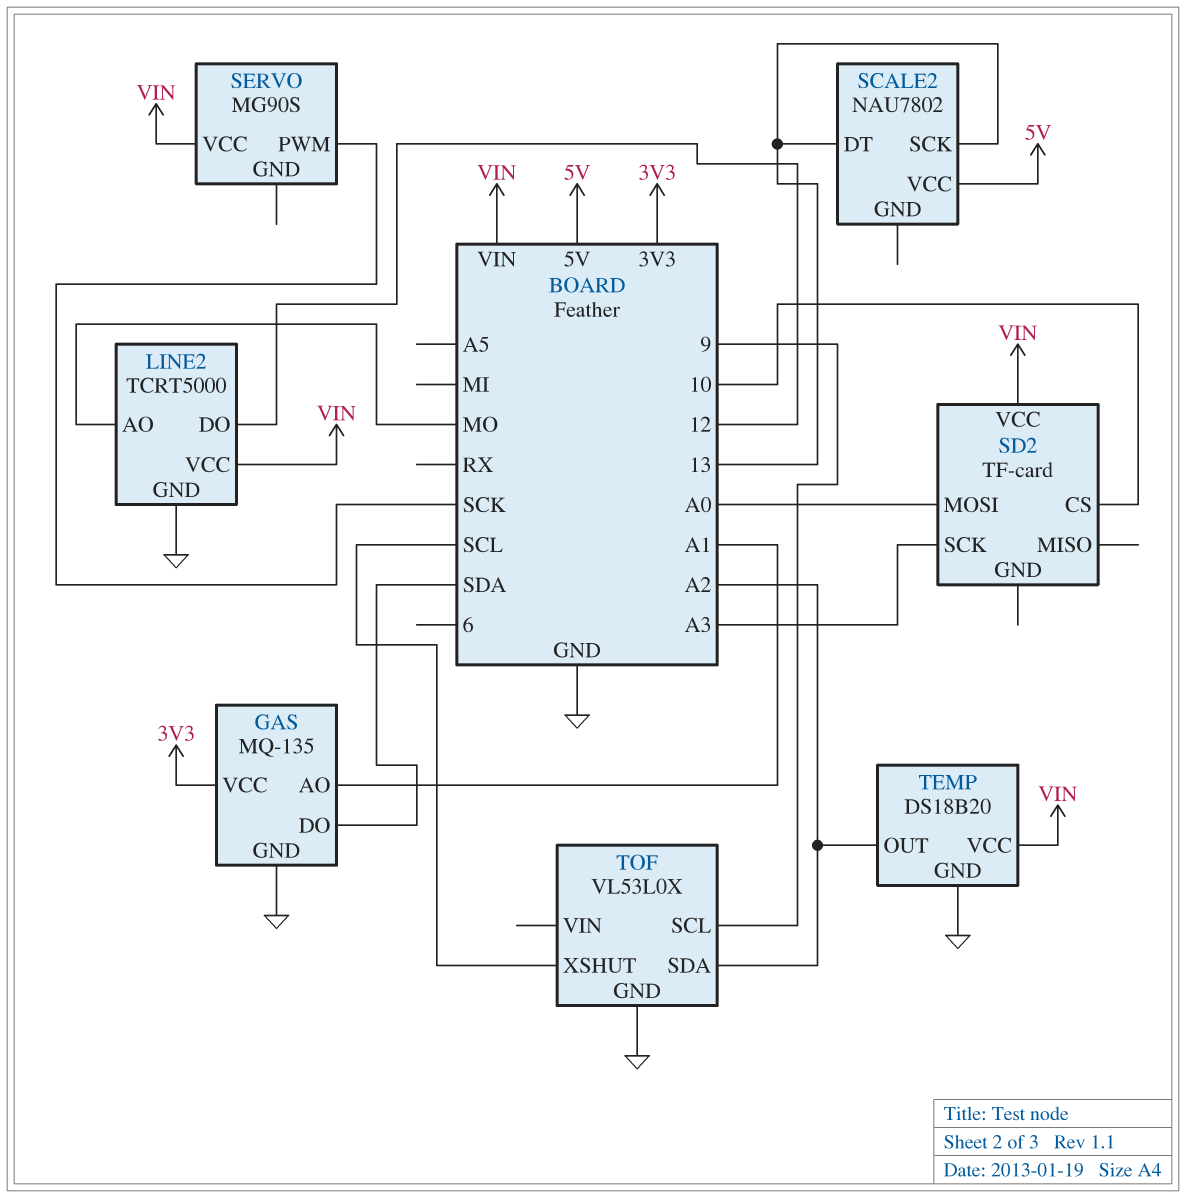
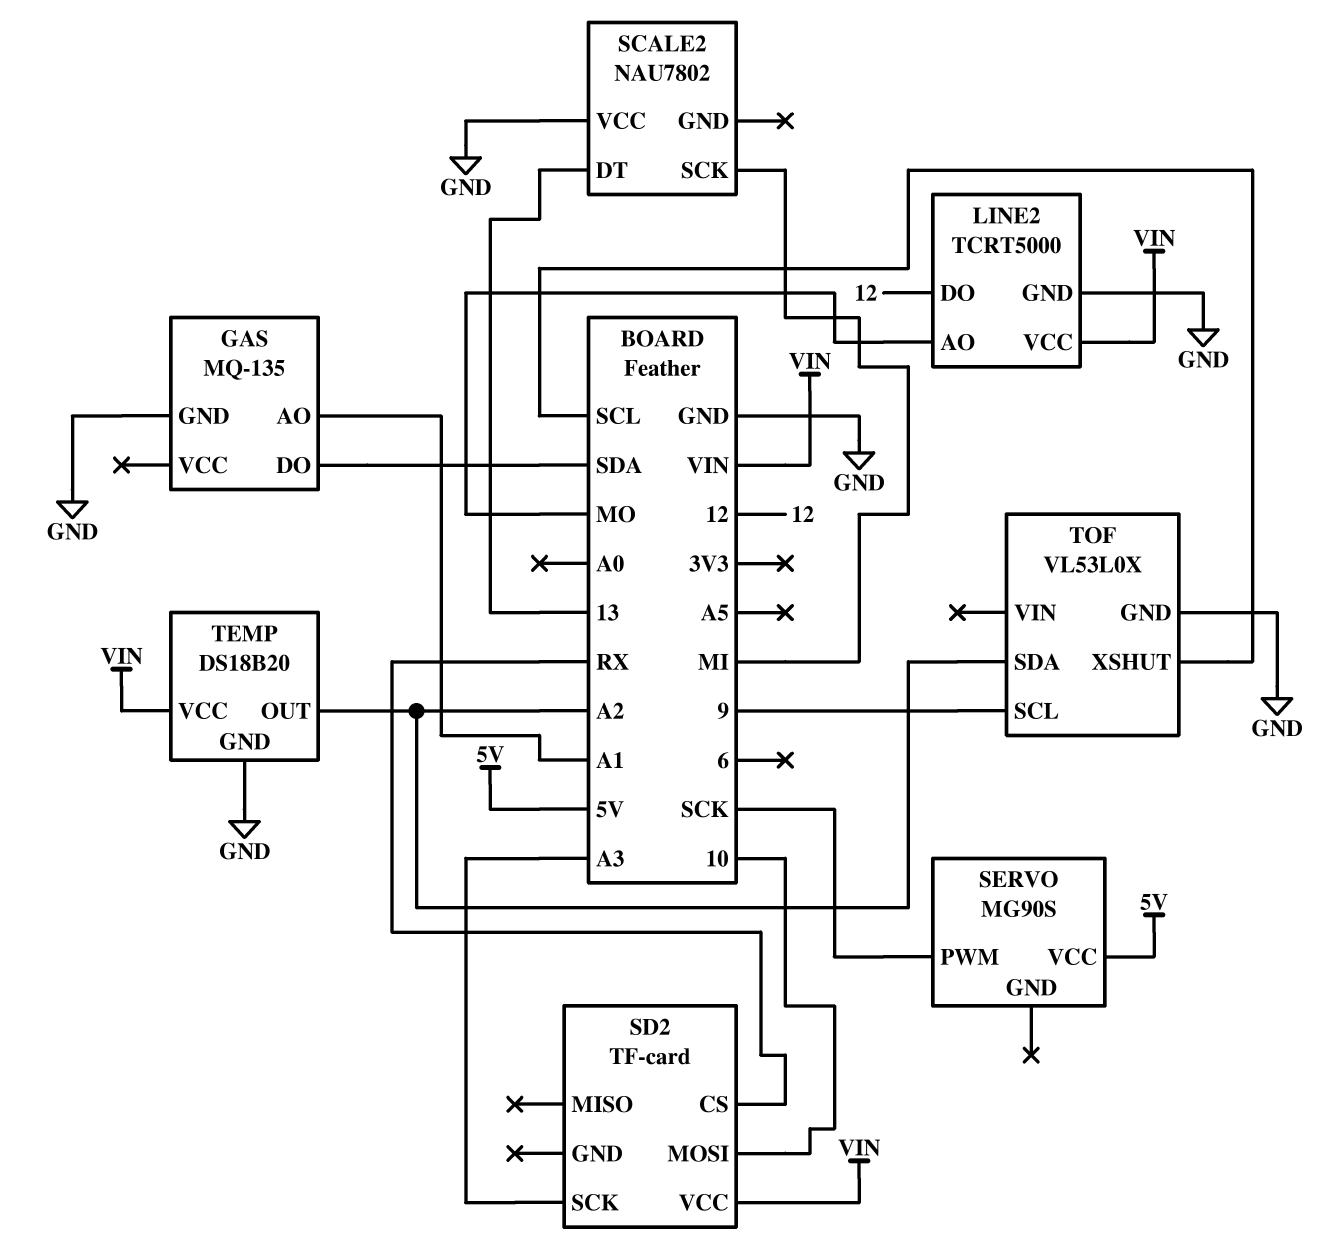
GAS pin VCC: 3V3 -> none
SCALE2 pin SCK: 13 -> MI
SCALE2 pin VCC: 5V -> GND
SD2 pin CS: 10 -> RX
SD2 pin MOSI: A0 -> 10
SERVO pin VCC: VIN -> 5V

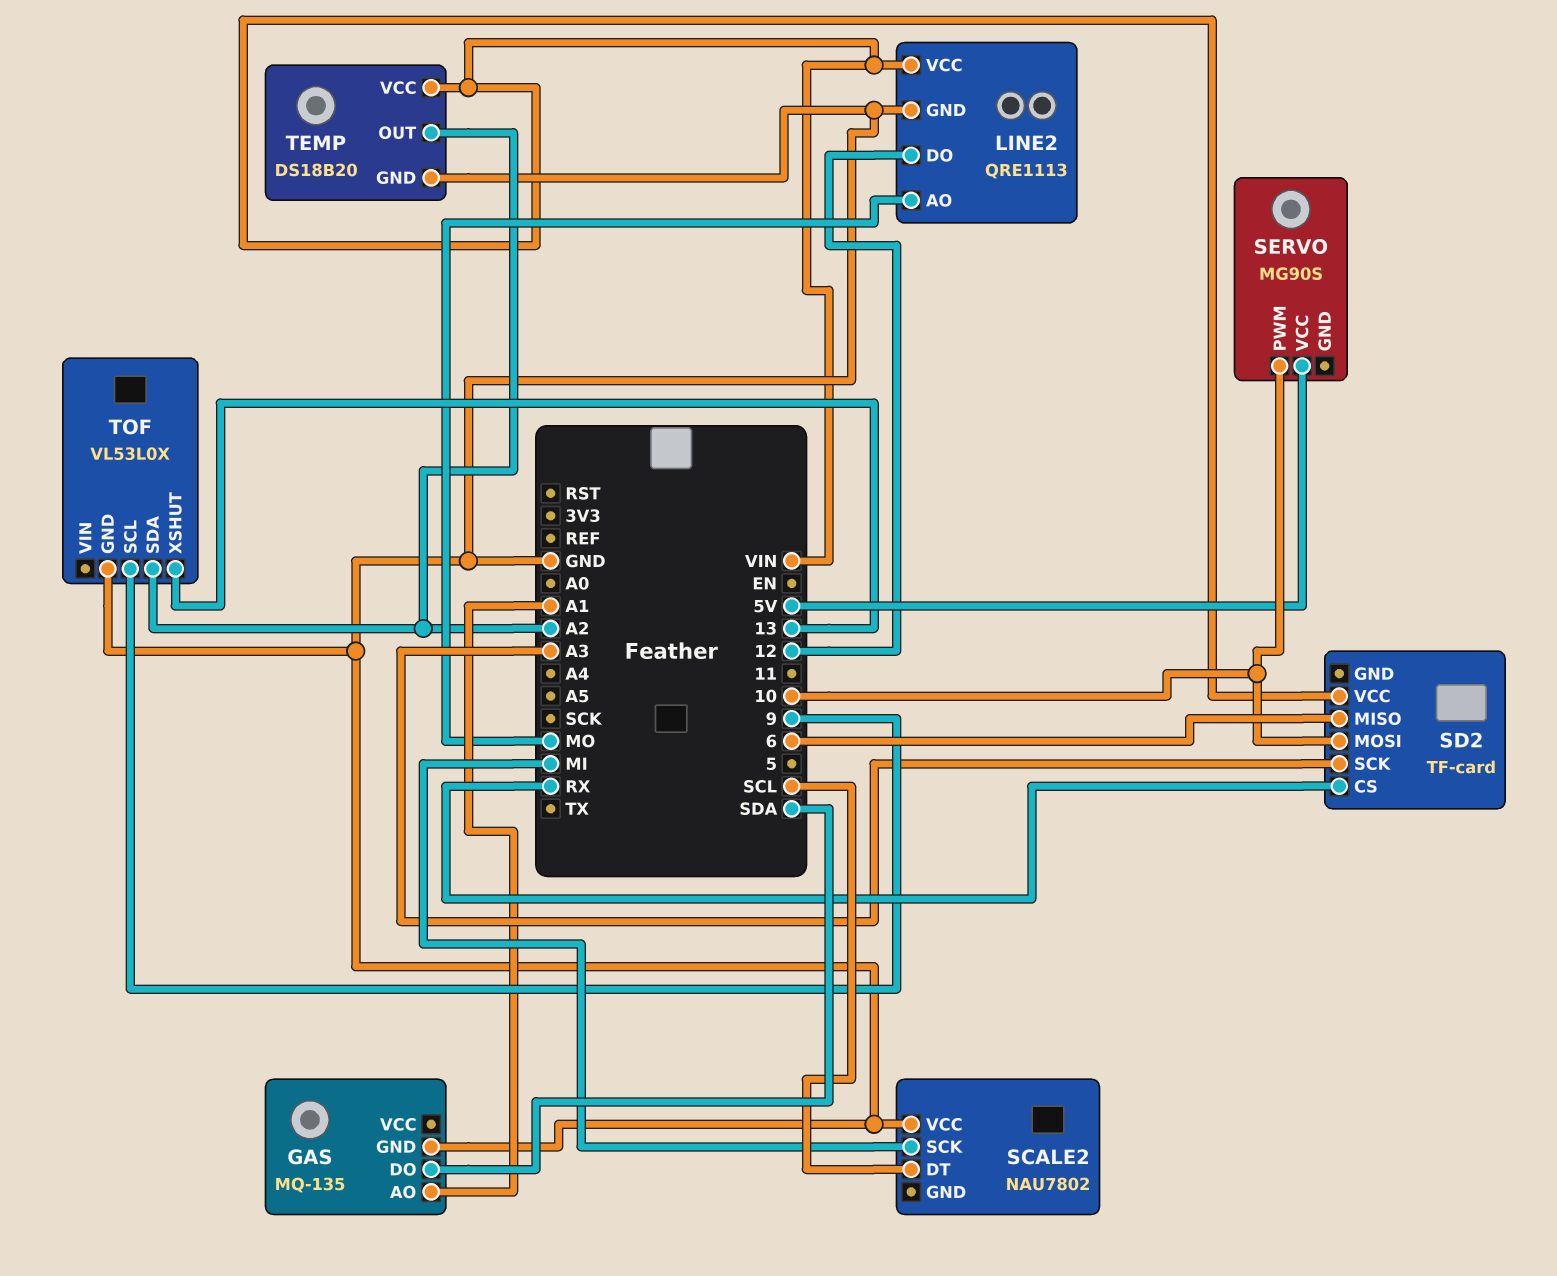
LINE2: TCRT5000 -> QRE1113
SCALE2 pin DT: 13 -> SCL
SD2 pin MISO: none -> 6
SERVO pin PWM: SCK -> 10
TOF pin XSHUT: SCL -> 13

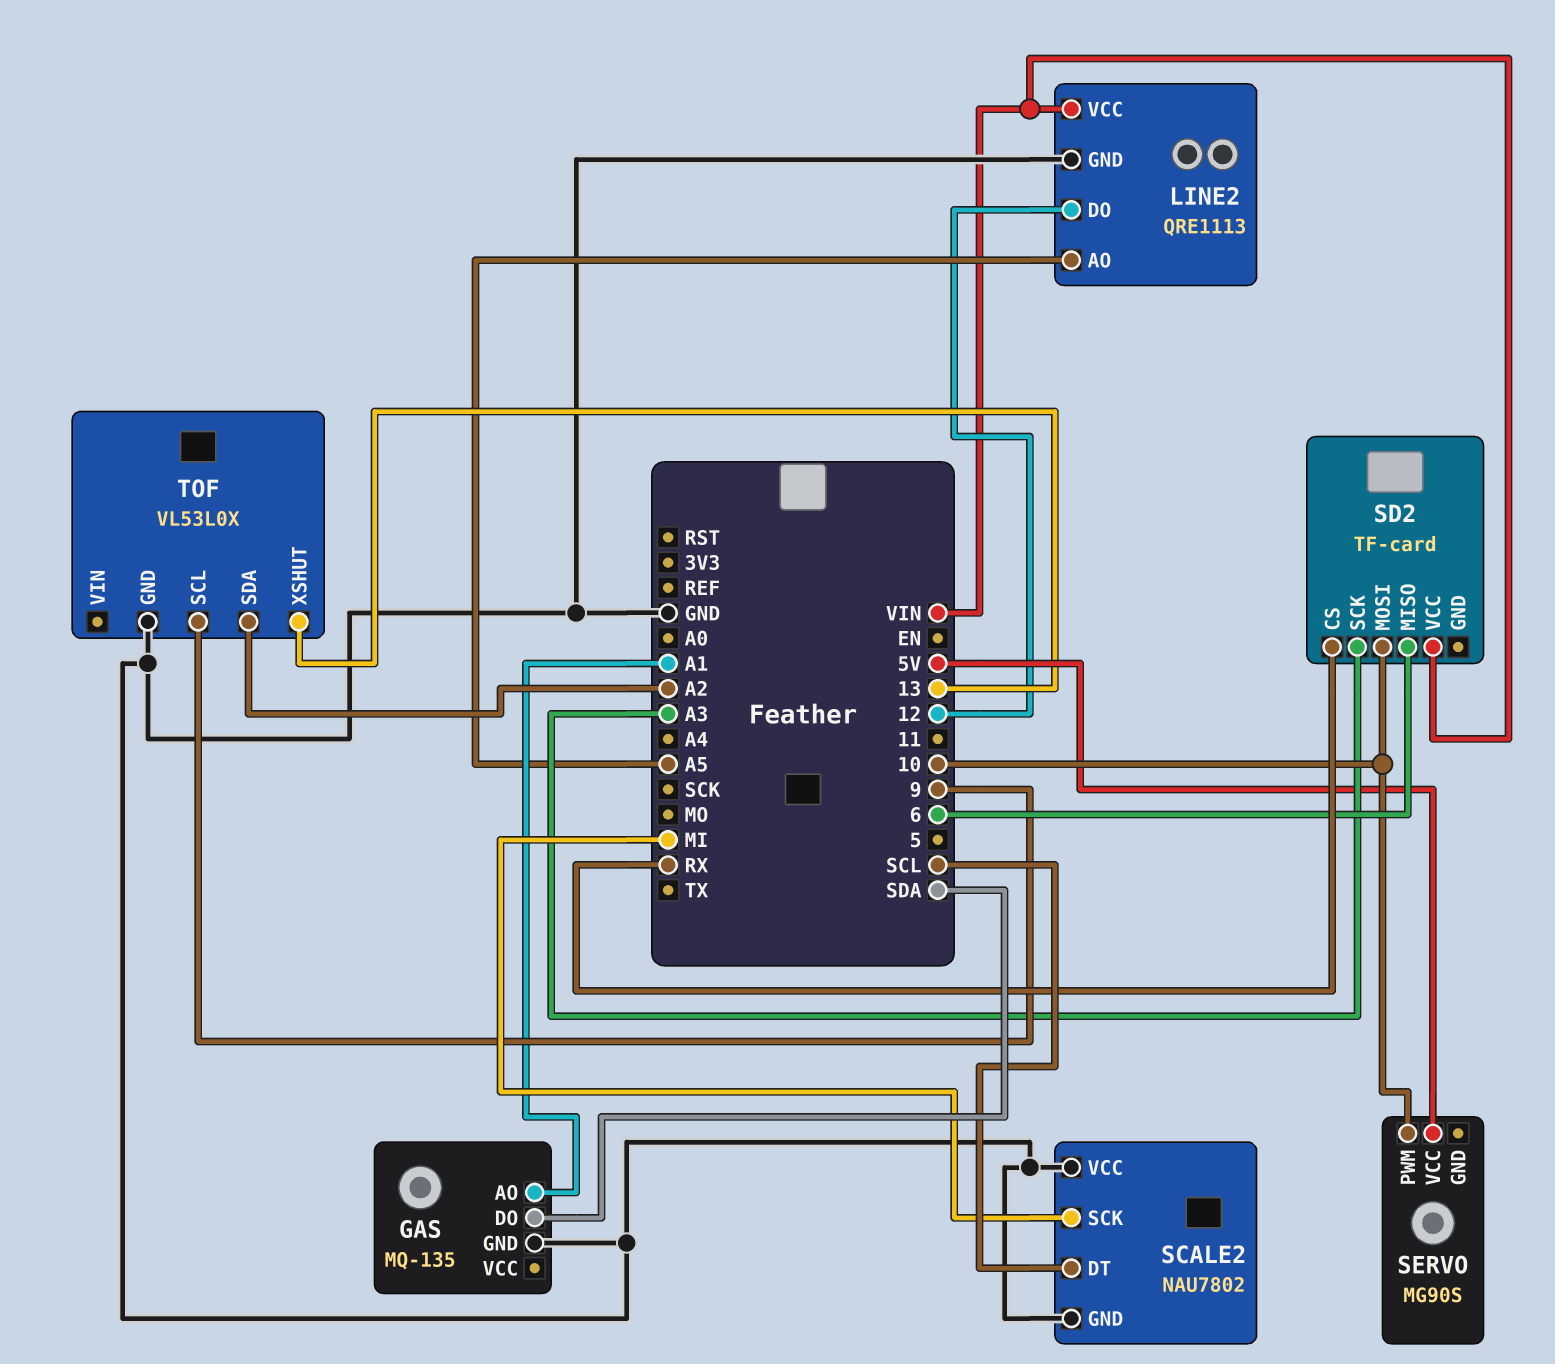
LINE2 pin AO: MO -> A5
SCALE2 pin GND: none -> GND
TEMP: DS18B20 -> none
TEMP pin GND: GND -> none
TEMP pin OUT: A2 -> none
TEMP pin VCC: VIN -> none

